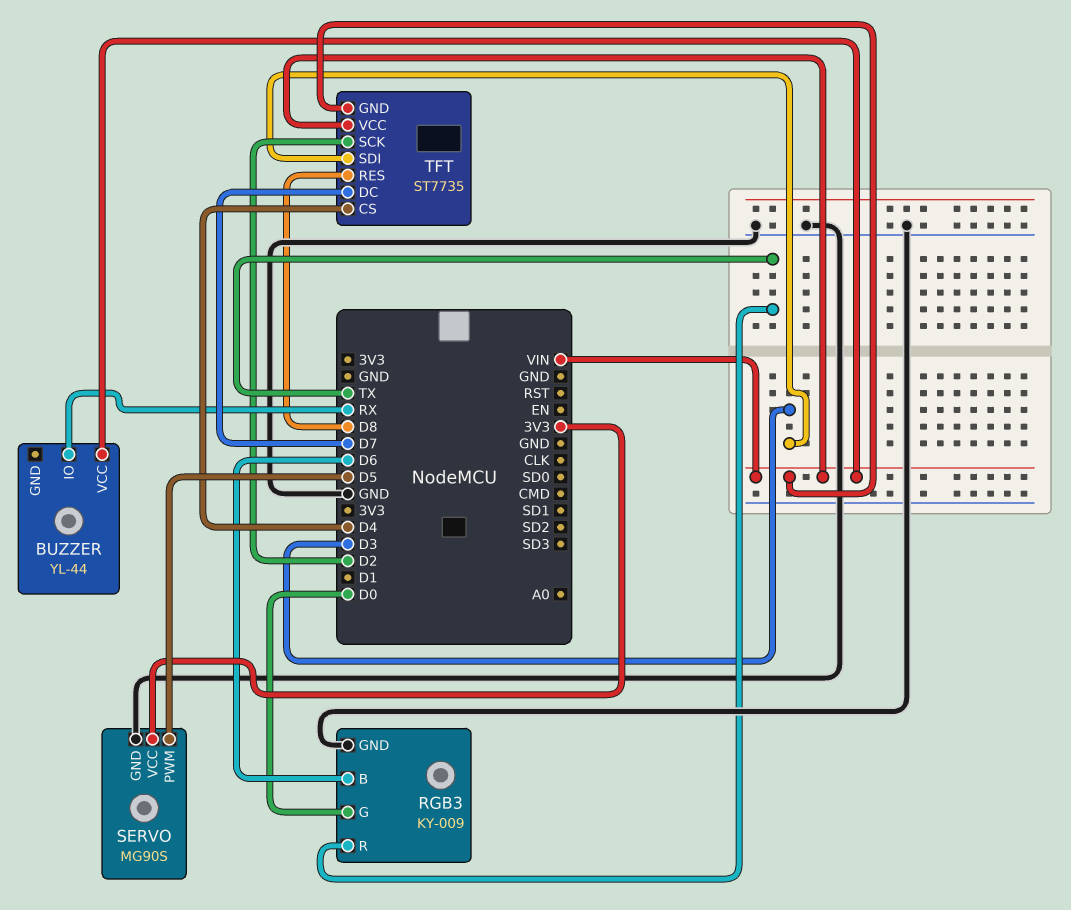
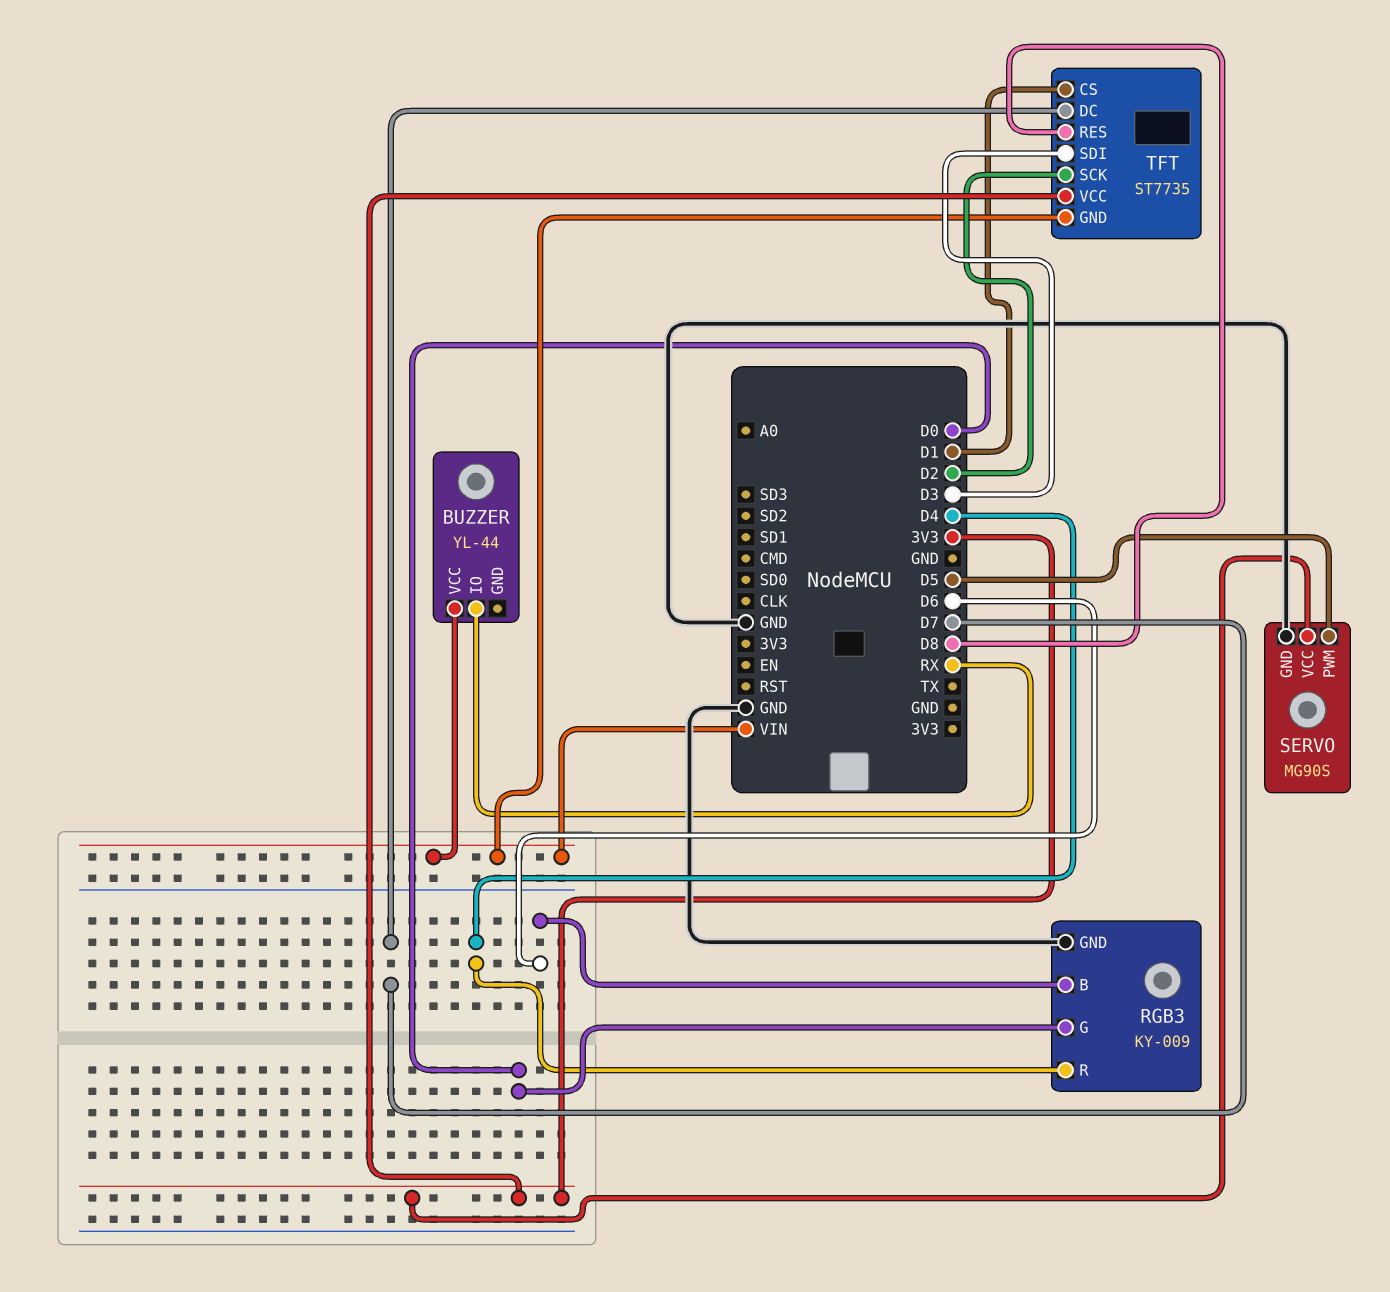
RGB3 pin R: TX -> D4
TFT pin CS: D4 -> D1
TFT pin VCC: VIN -> 3V3

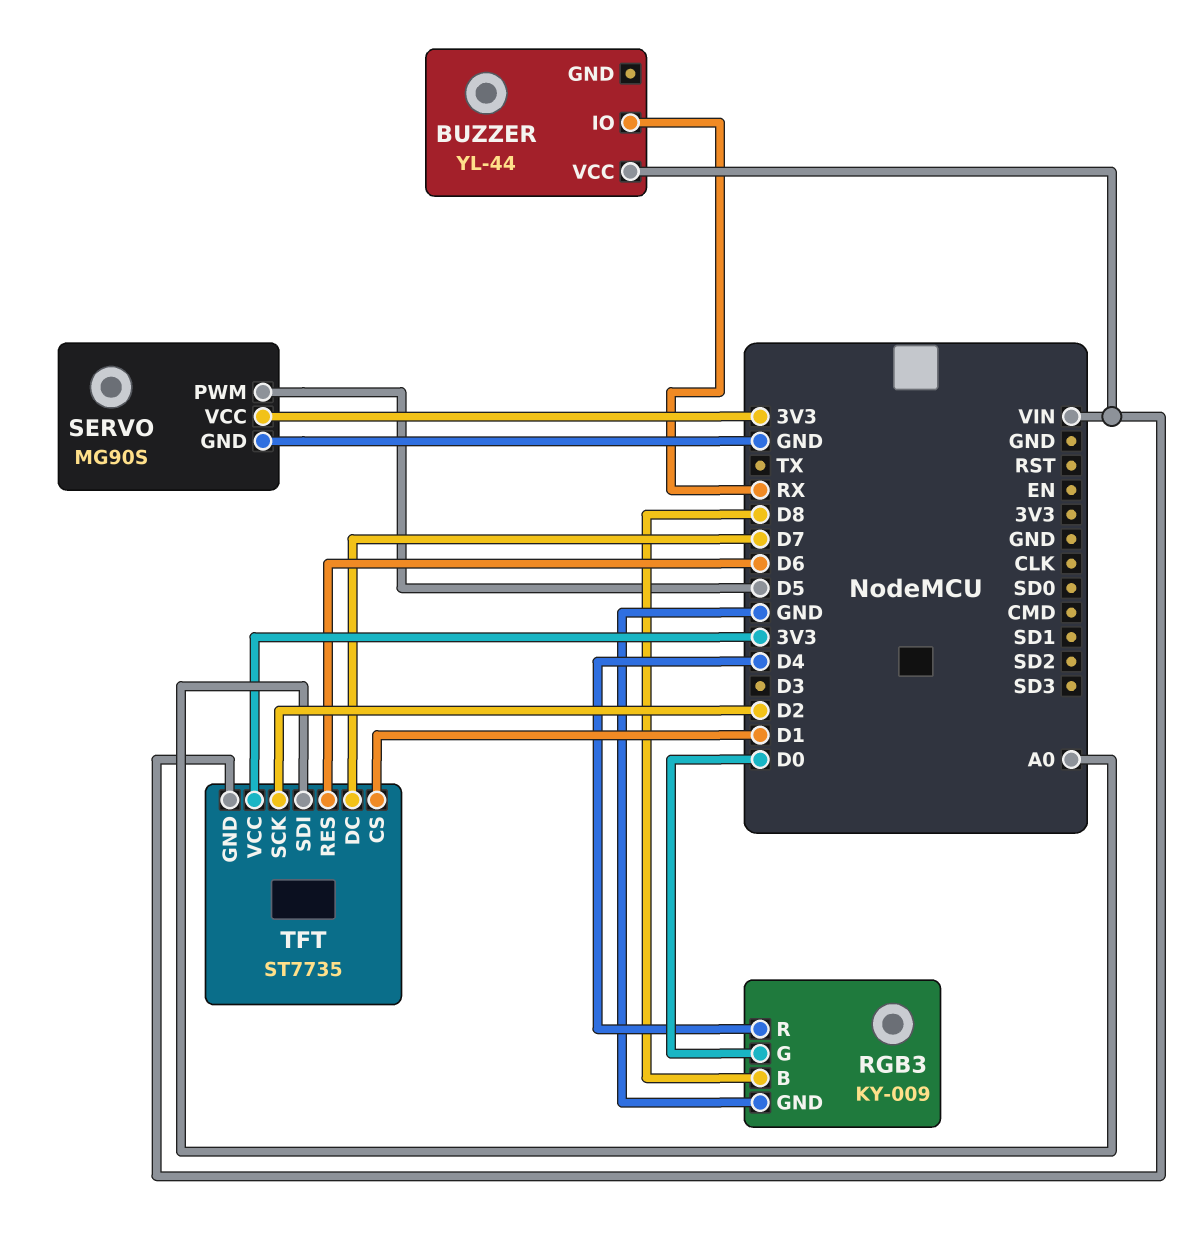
RGB3 pin B: D6 -> D8
TFT pin RES: D8 -> D6
TFT pin SDI: D3 -> A0

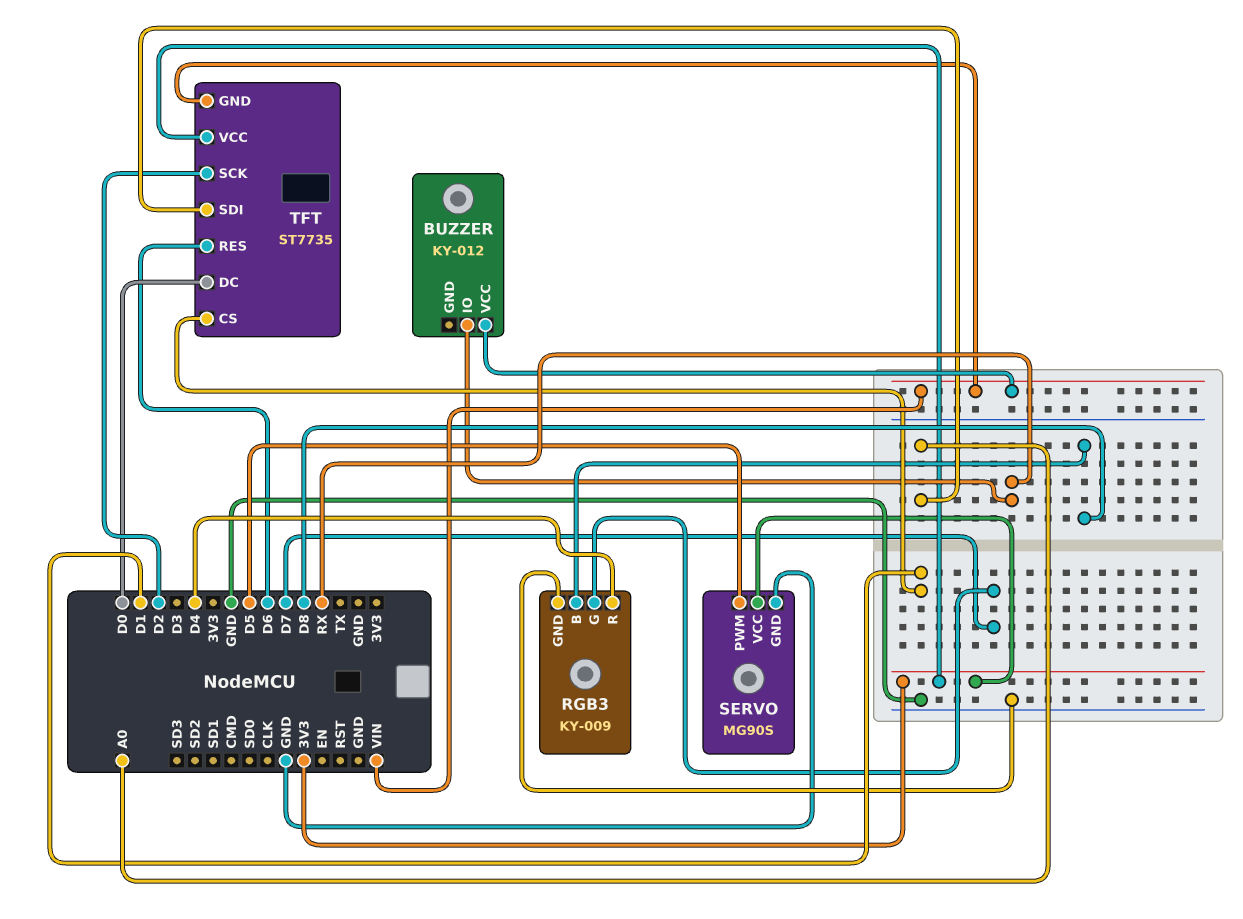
BUZZER: YL-44 -> KY-012
RGB3 pin G: D0 -> D7
TFT pin DC: D7 -> D0

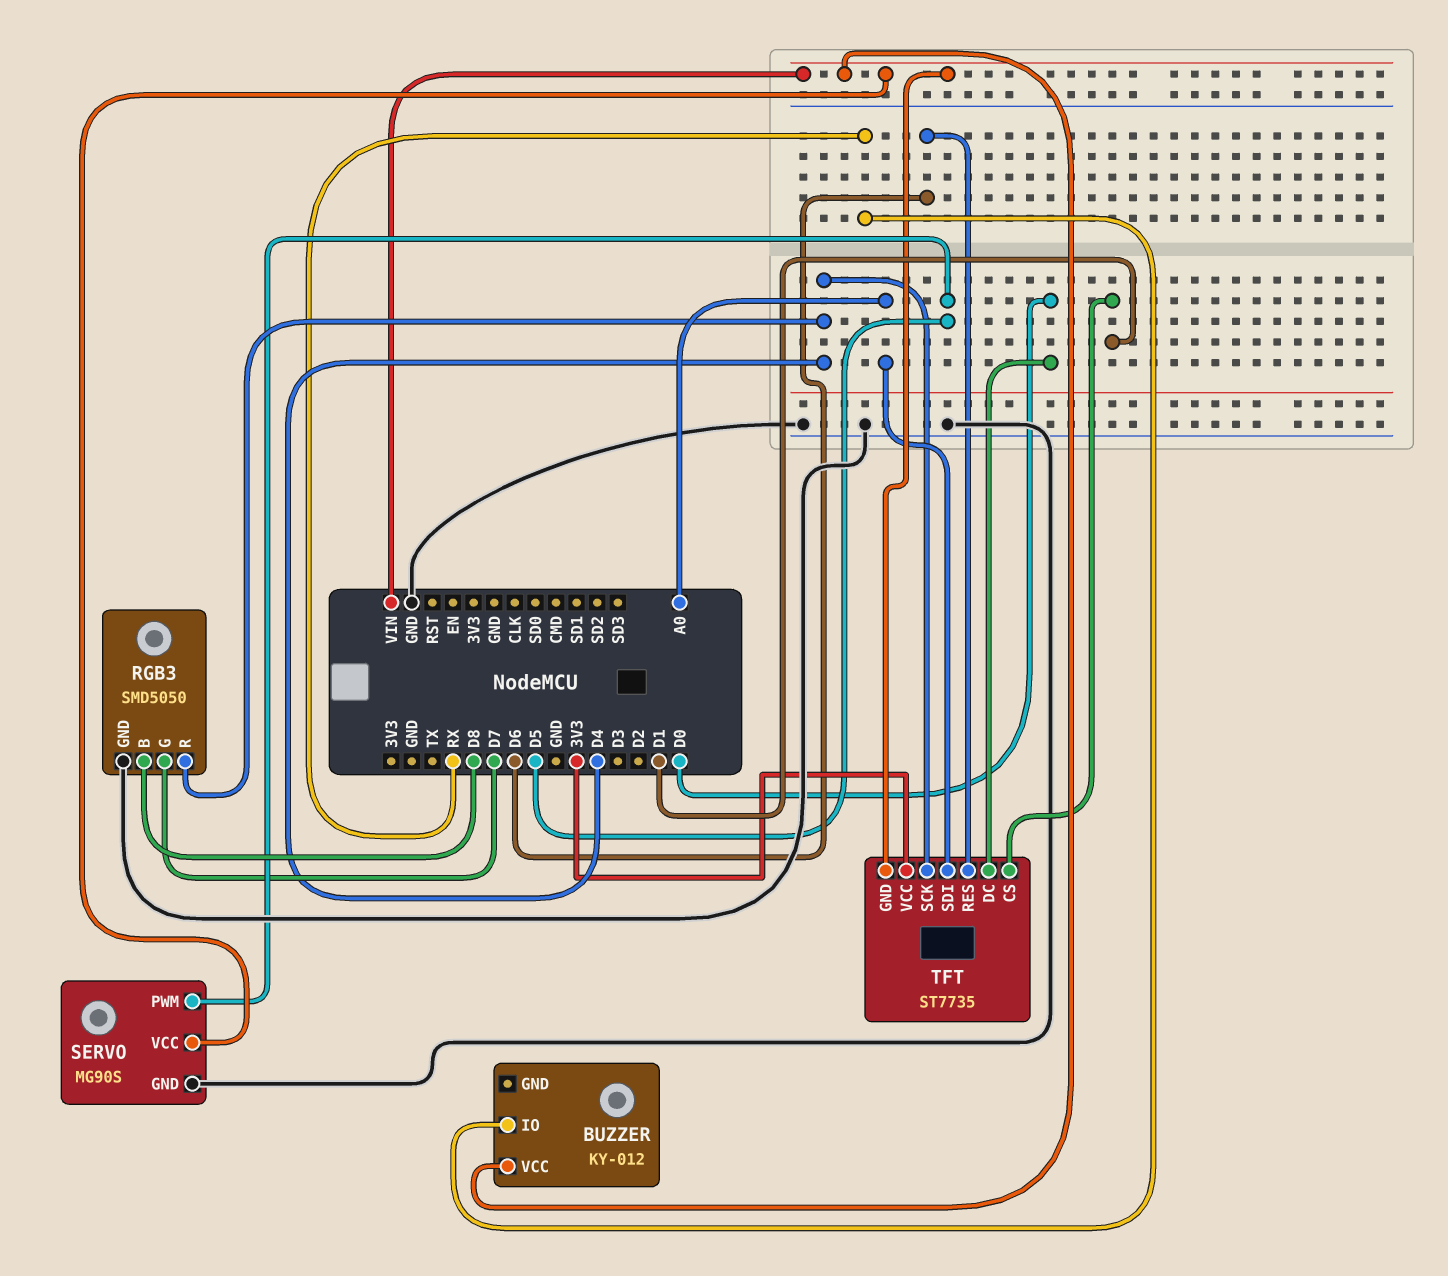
RGB3: KY-009 -> SMD5050
SERVO pin VCC: 3V3 -> VIN
TFT pin SCK: D2 -> D4

